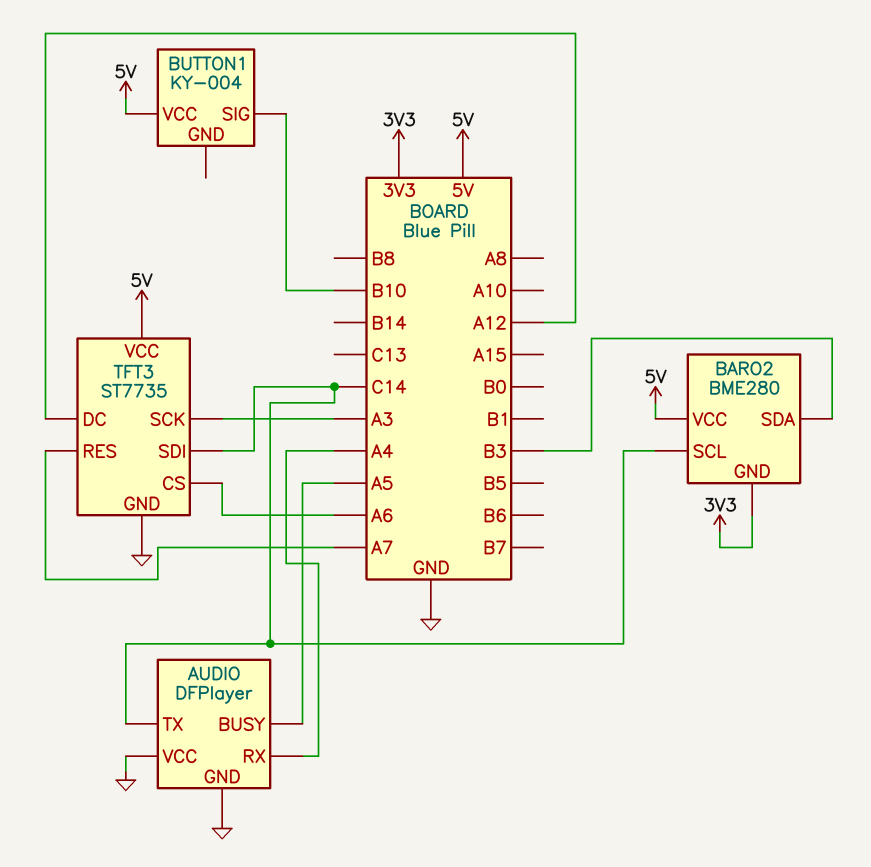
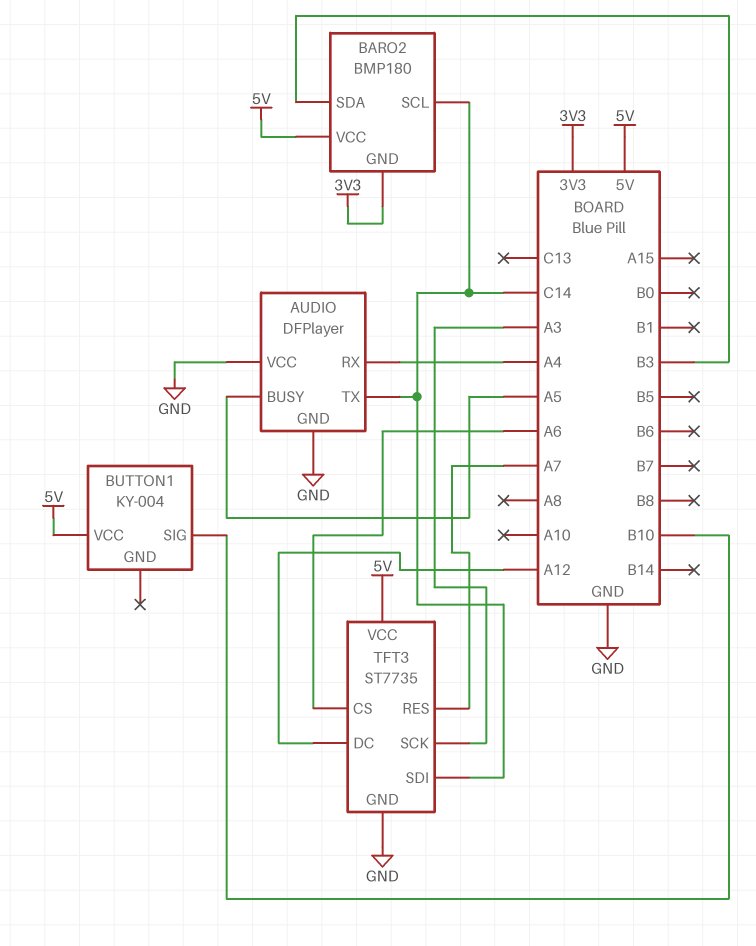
BARO2: BME280 -> BMP180

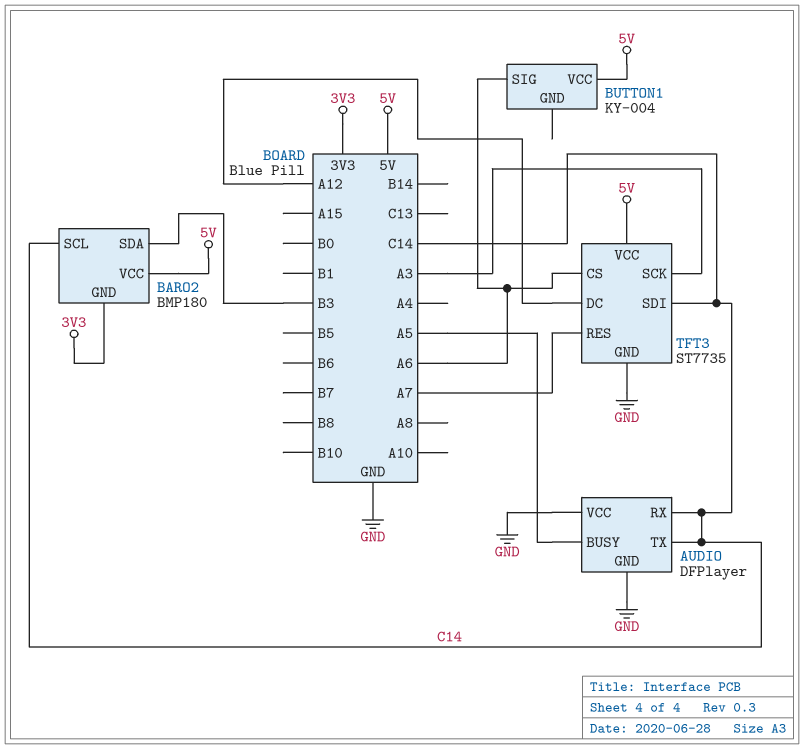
AUDIO pin RX: A4 -> C14
BUTTON1 pin SIG: B10 -> A6

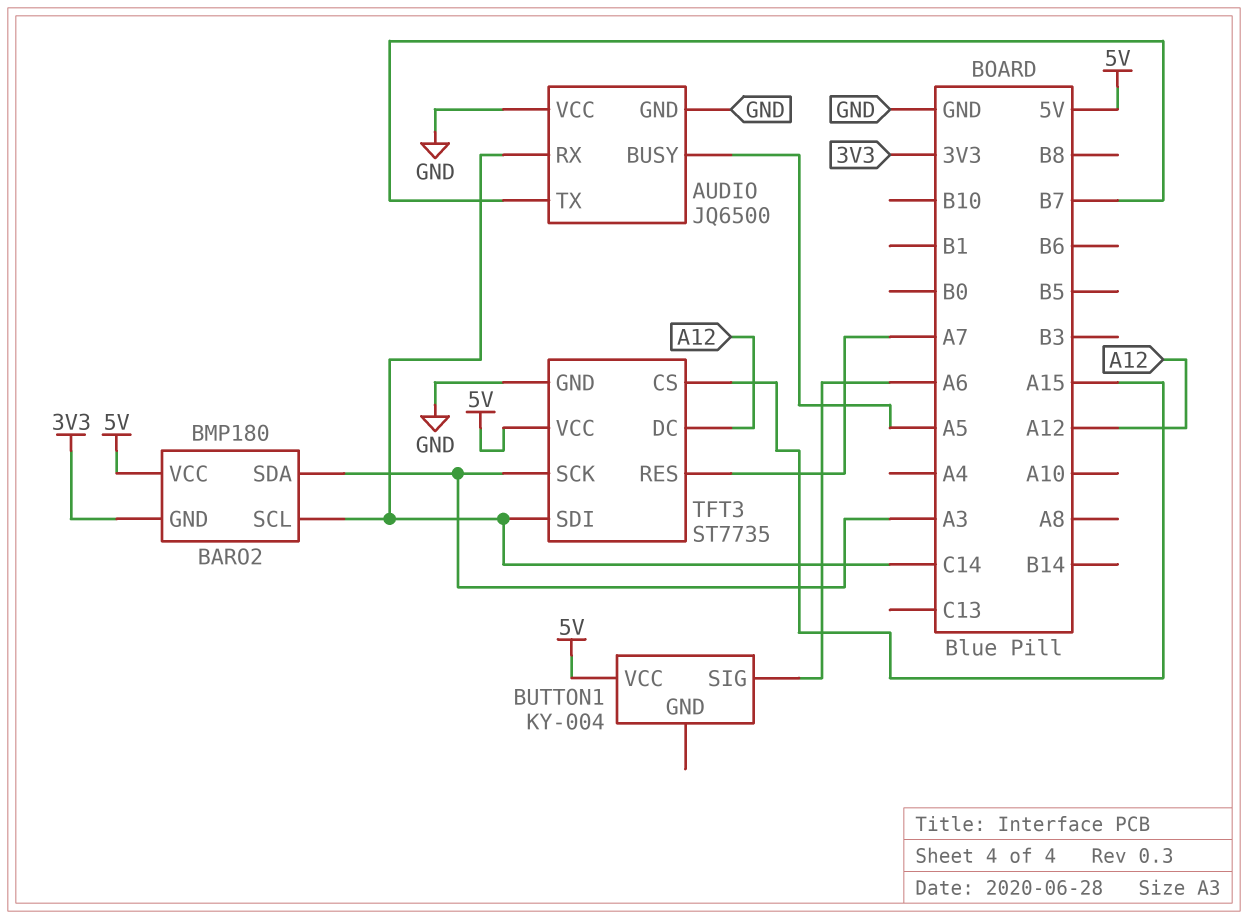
AUDIO: DFPlayer -> JQ6500
AUDIO pin TX: C14 -> B7
BARO2 pin SDA: B3 -> A3
TFT3 pin CS: A6 -> A15

